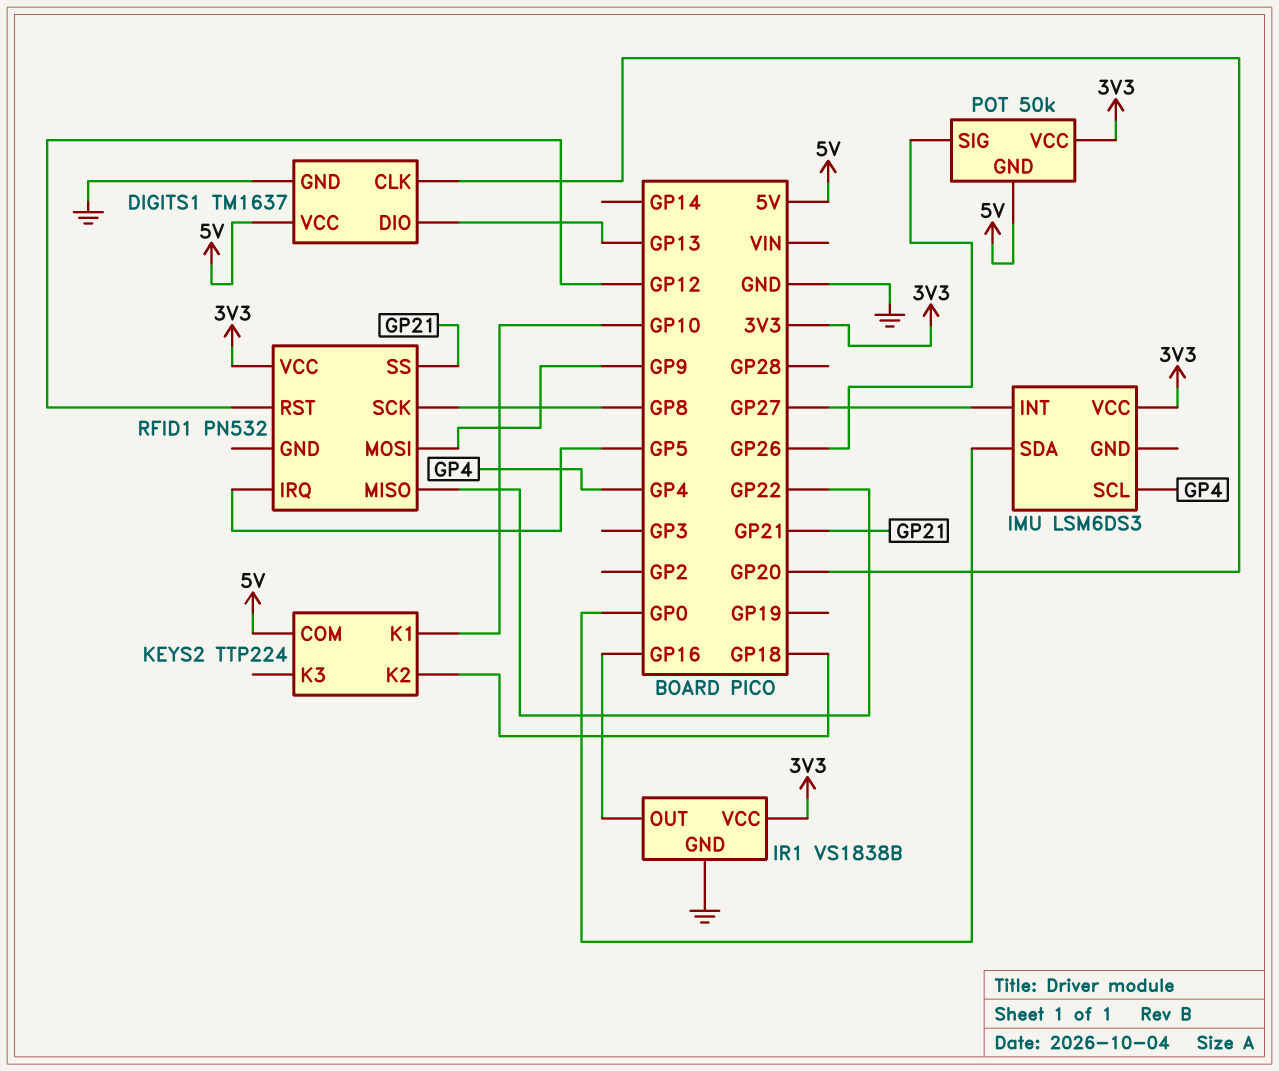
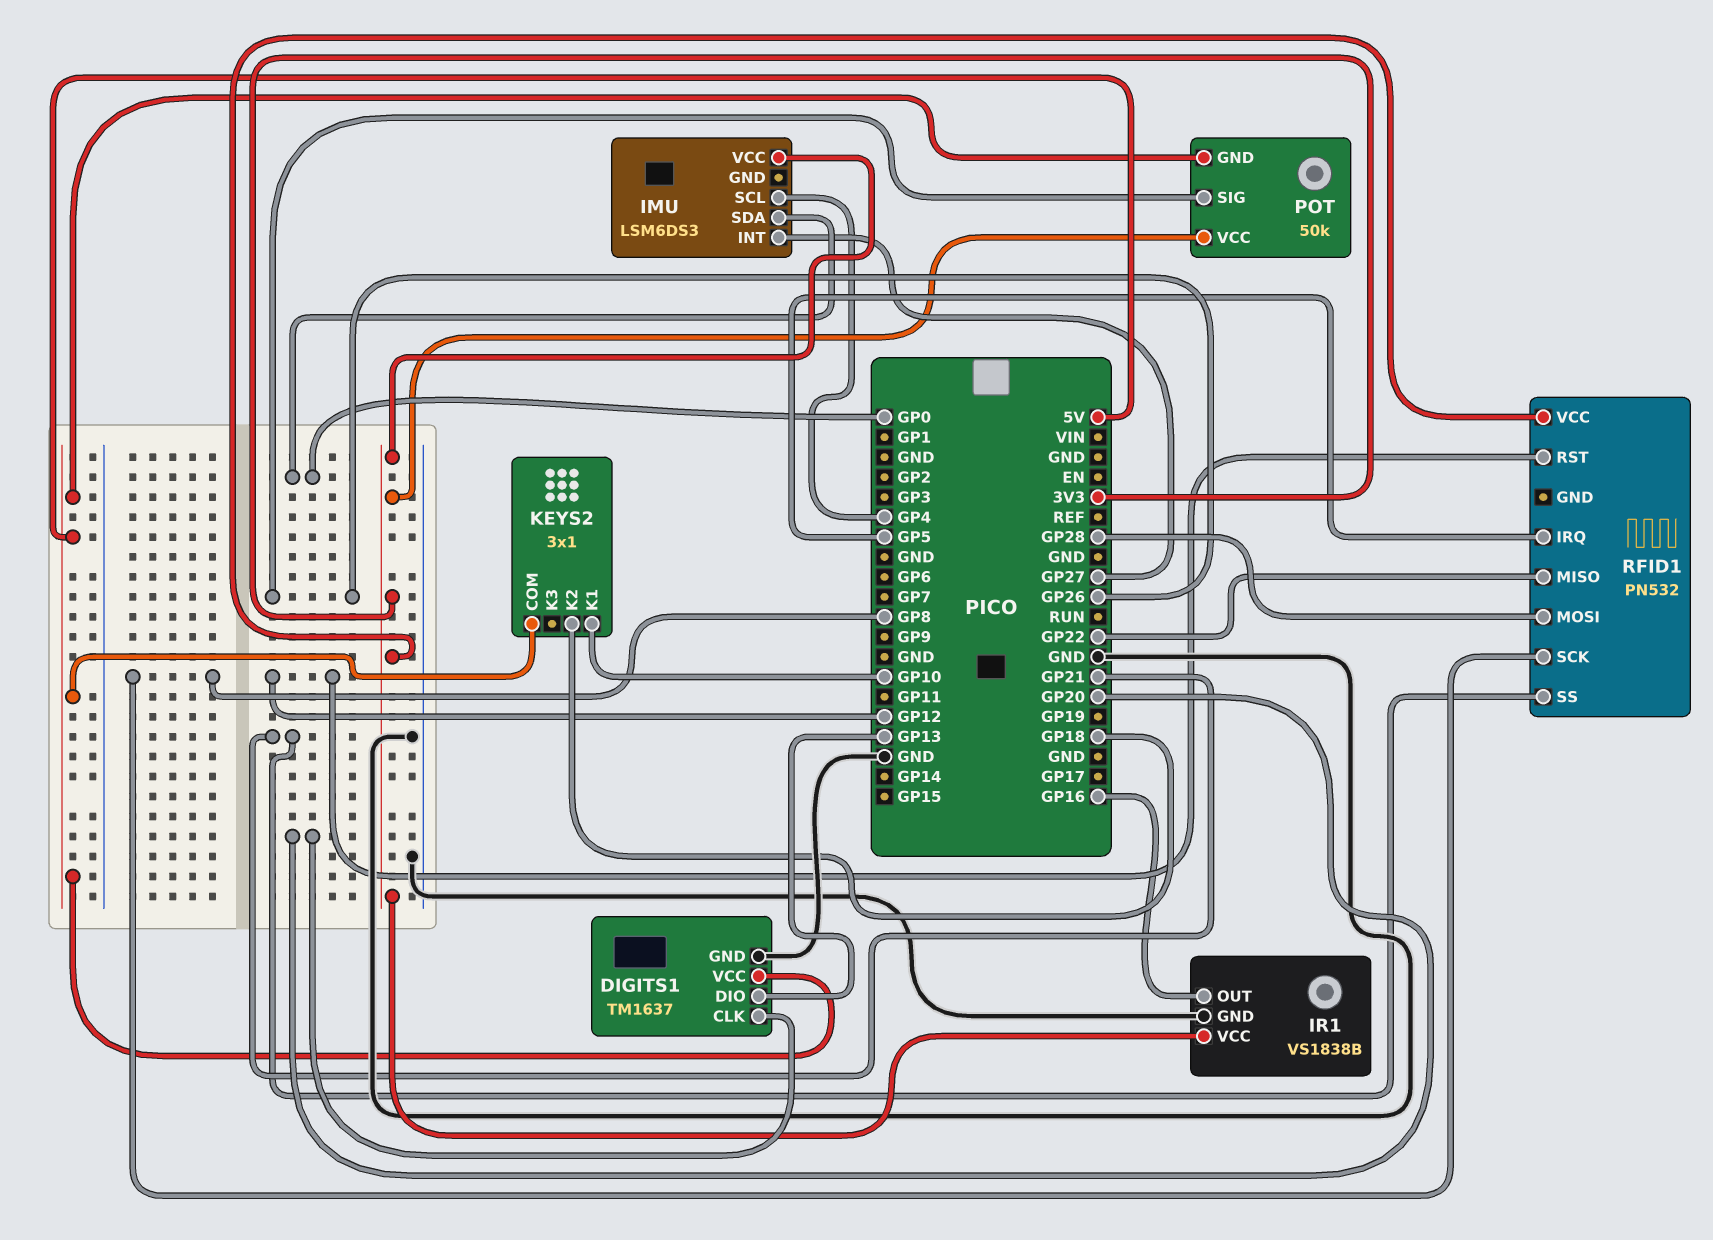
KEYS2: TTP224 -> 3x1
RFID1 pin MOSI: GP9 -> GP28

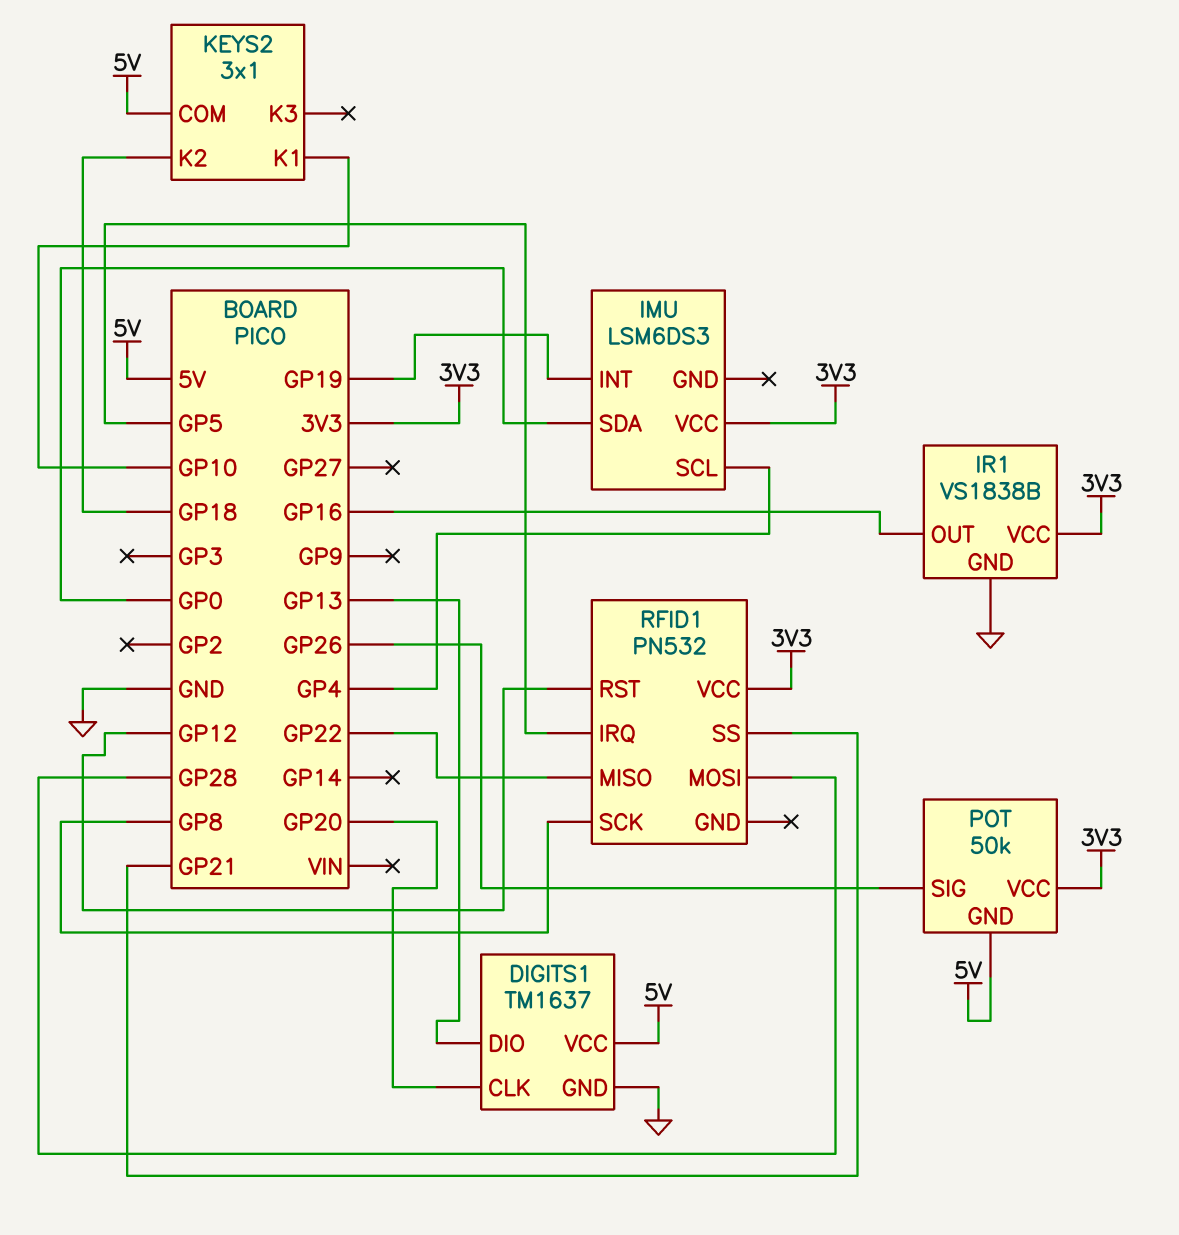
IMU pin INT: GP27 -> GP19

